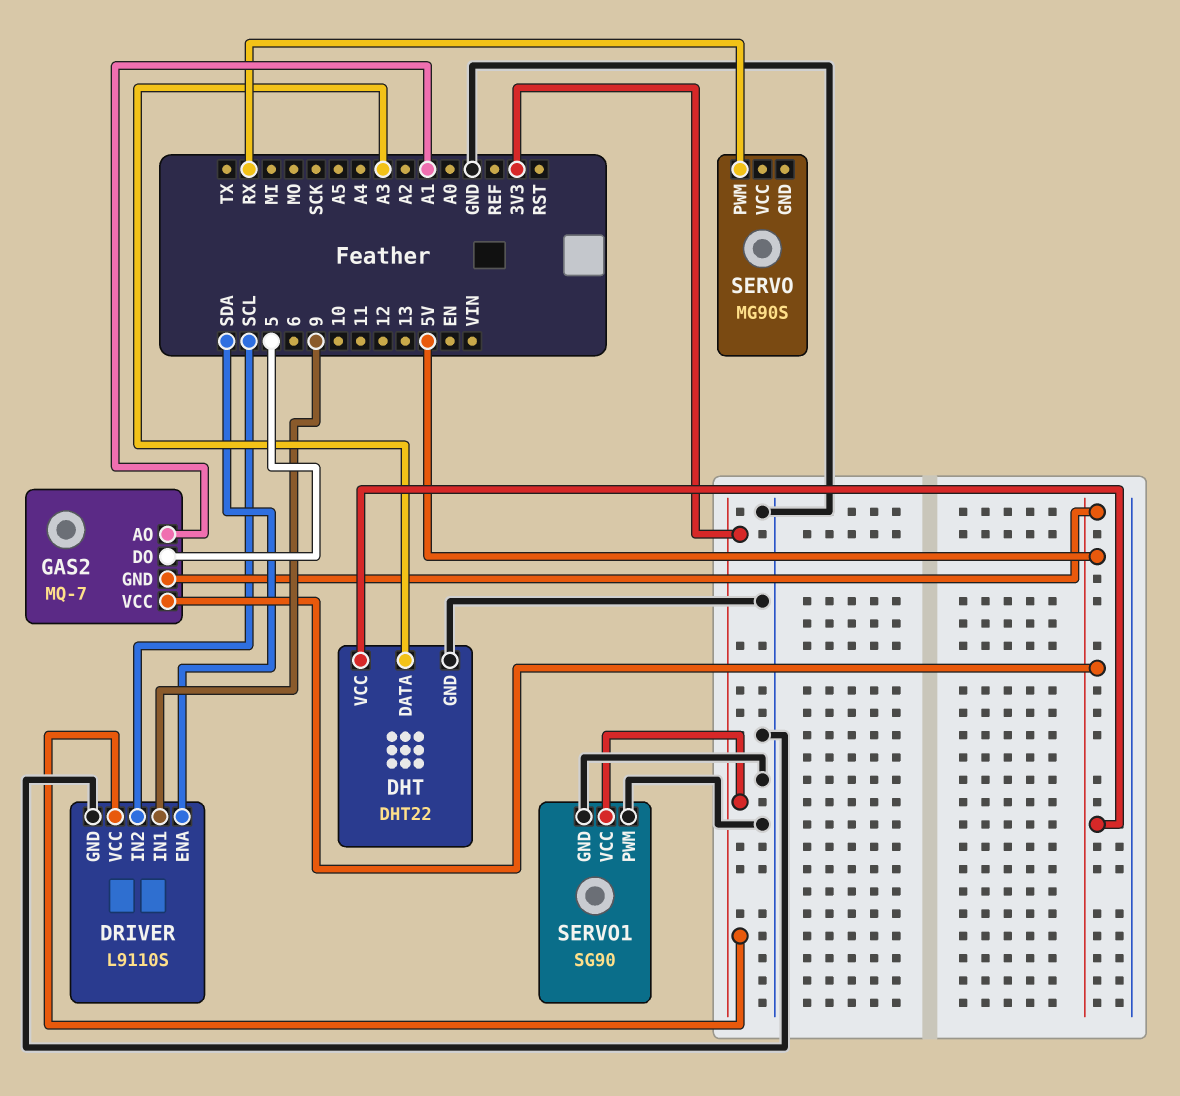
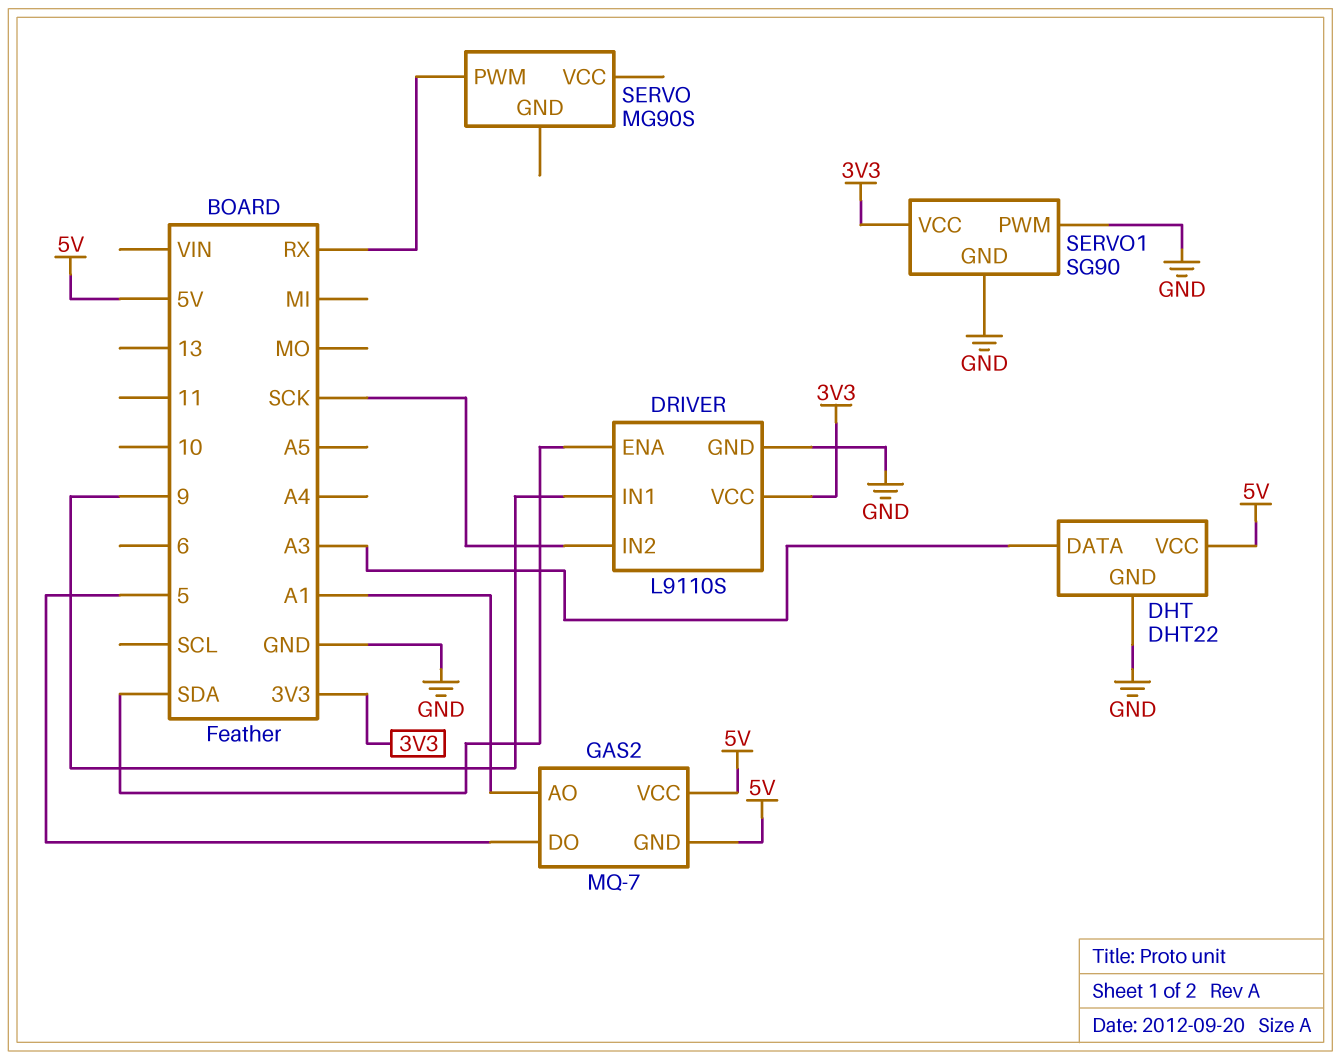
DRIVER pin IN2: SCL -> SCK

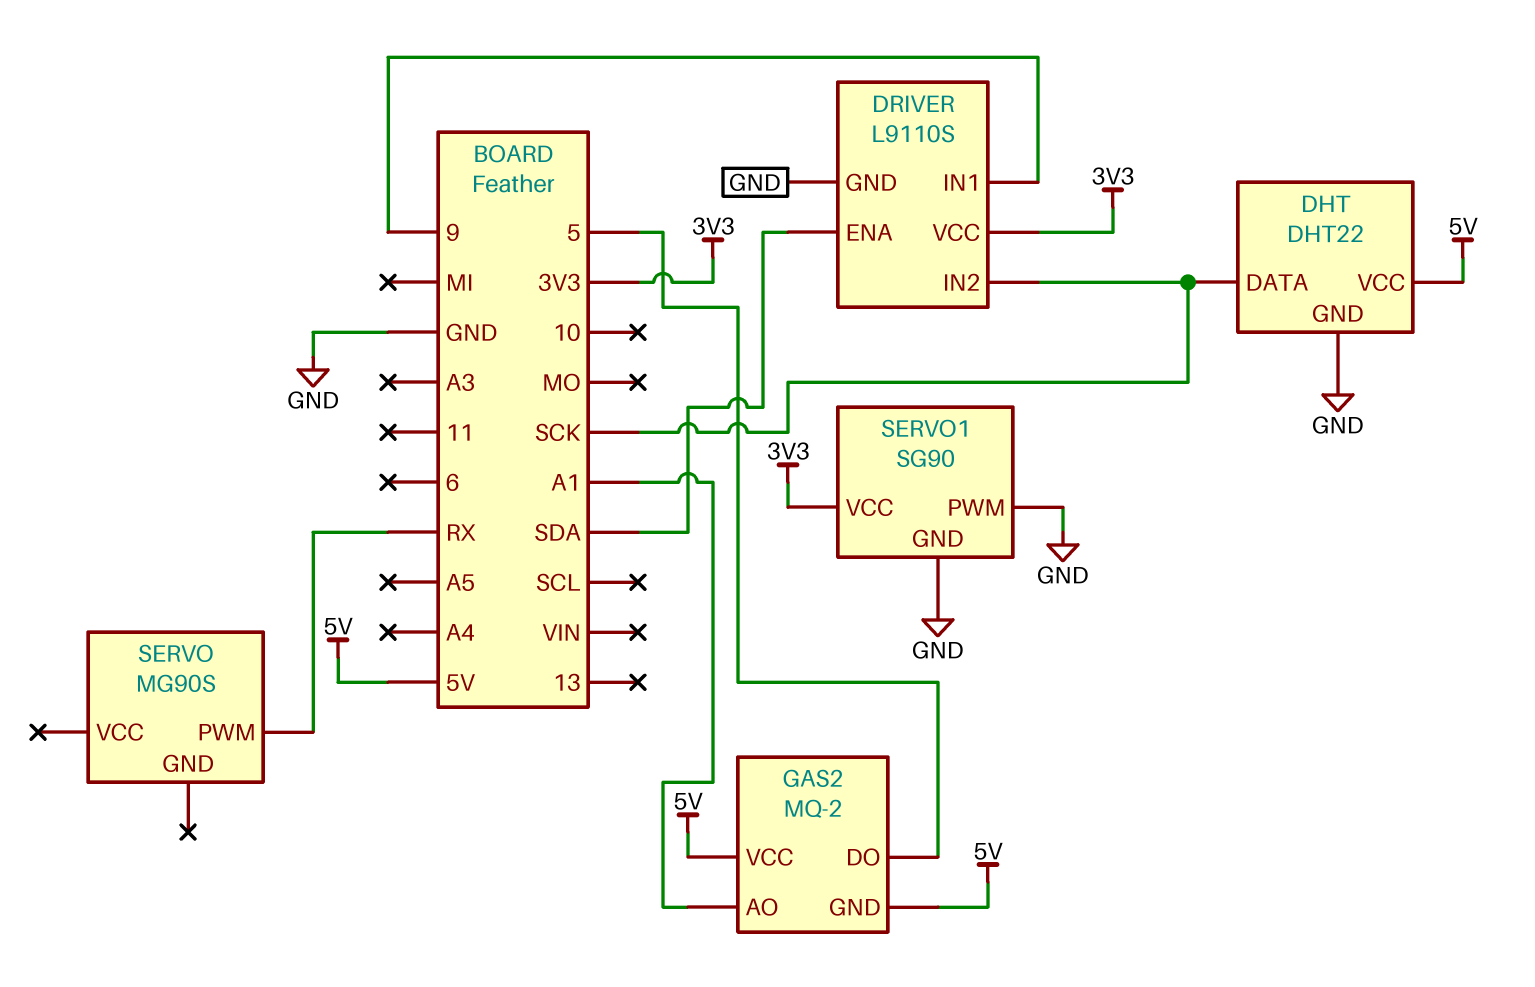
DHT pin DATA: A3 -> SCK
GAS2: MQ-7 -> MQ-2

